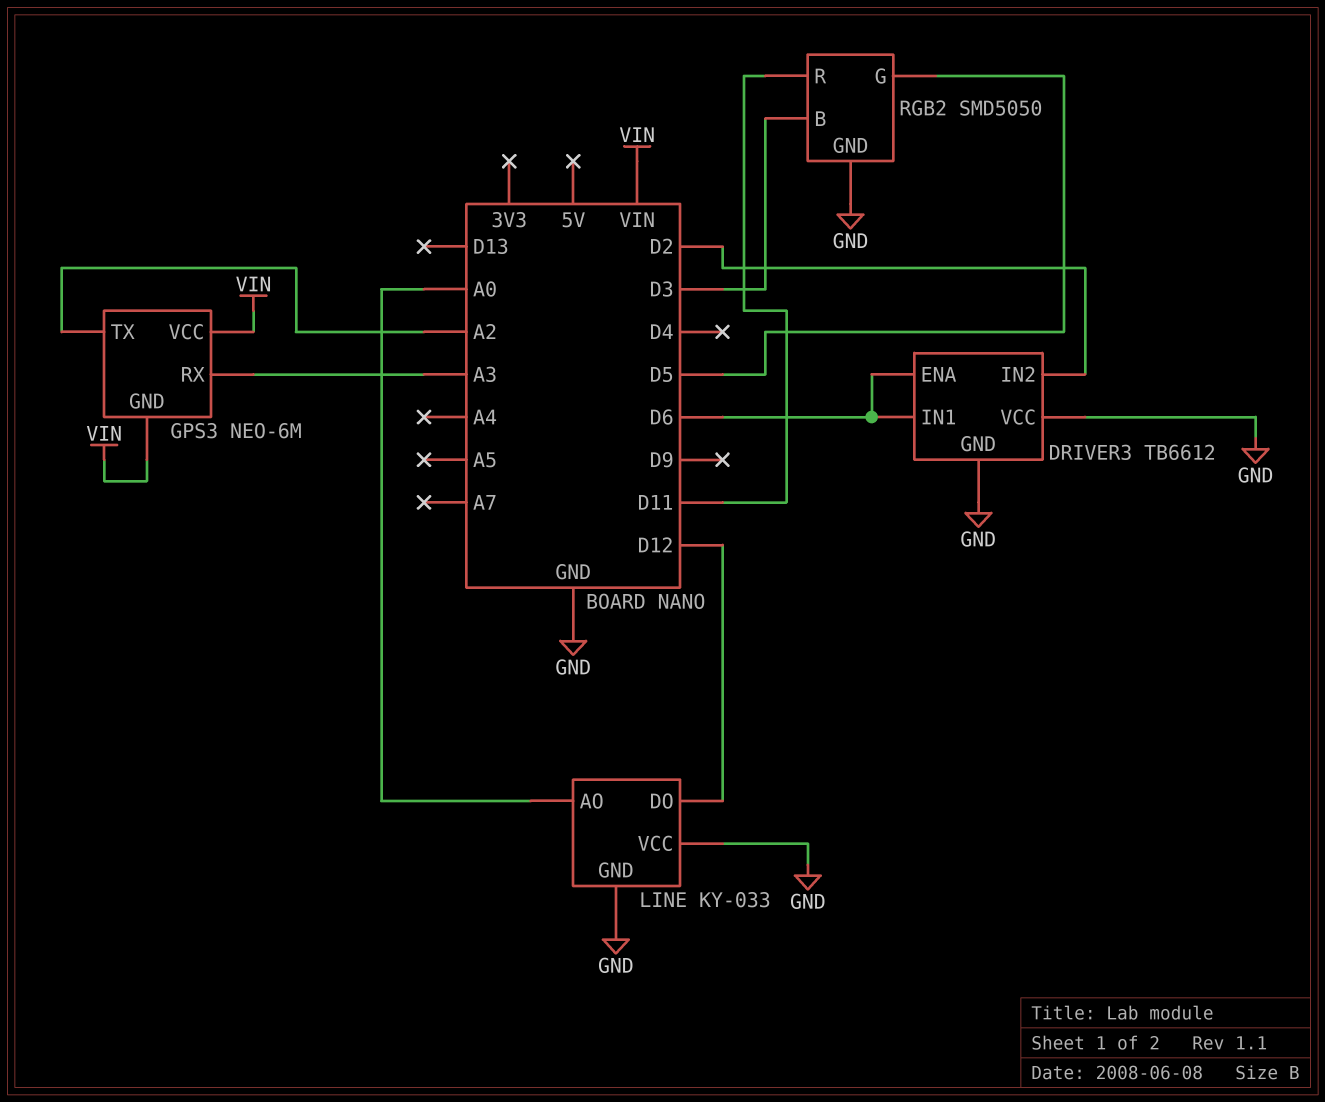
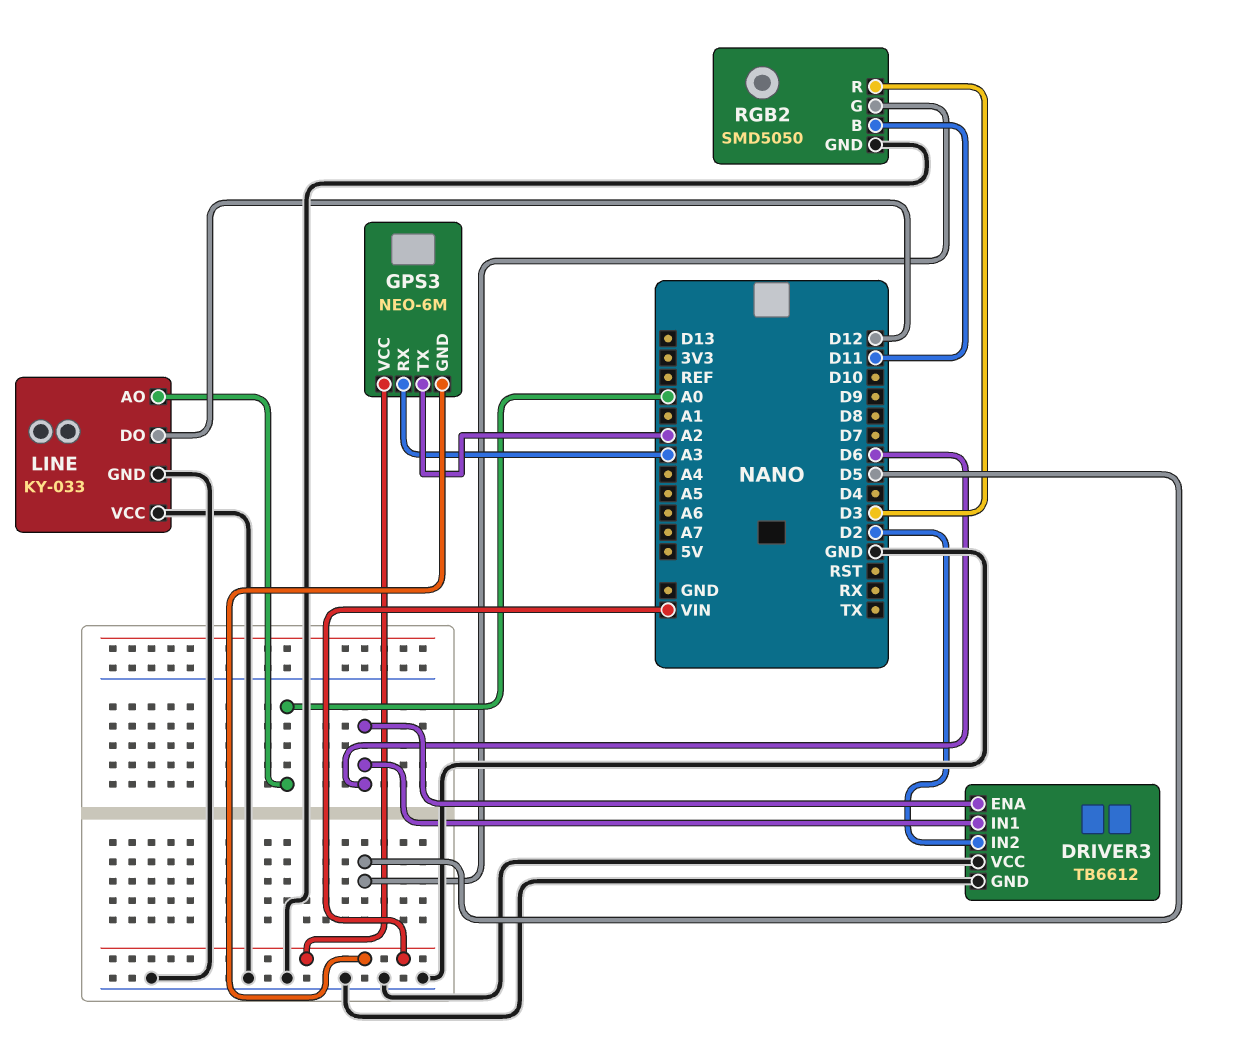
RGB2 pin B: D3 -> D11
RGB2 pin R: D11 -> D3

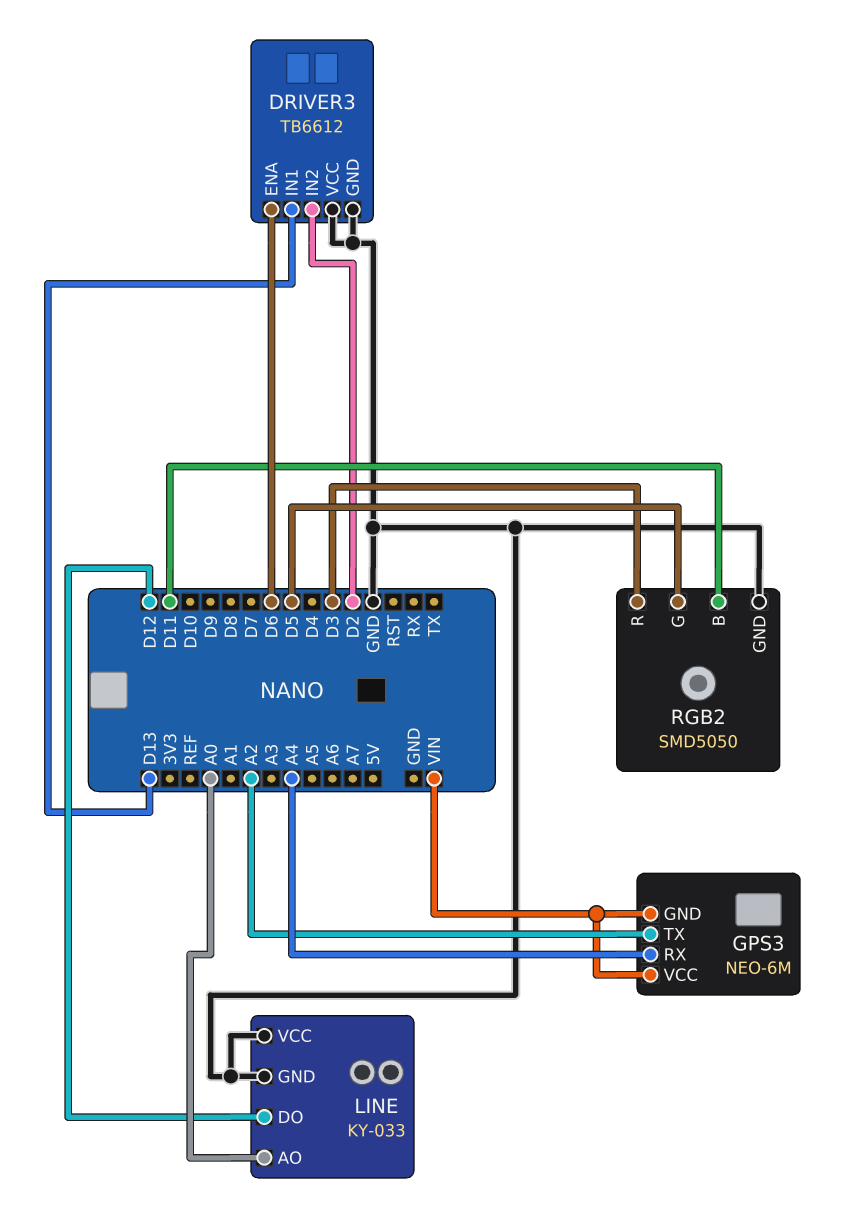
DRIVER3 pin IN1: D6 -> D13
GPS3 pin RX: A3 -> A4

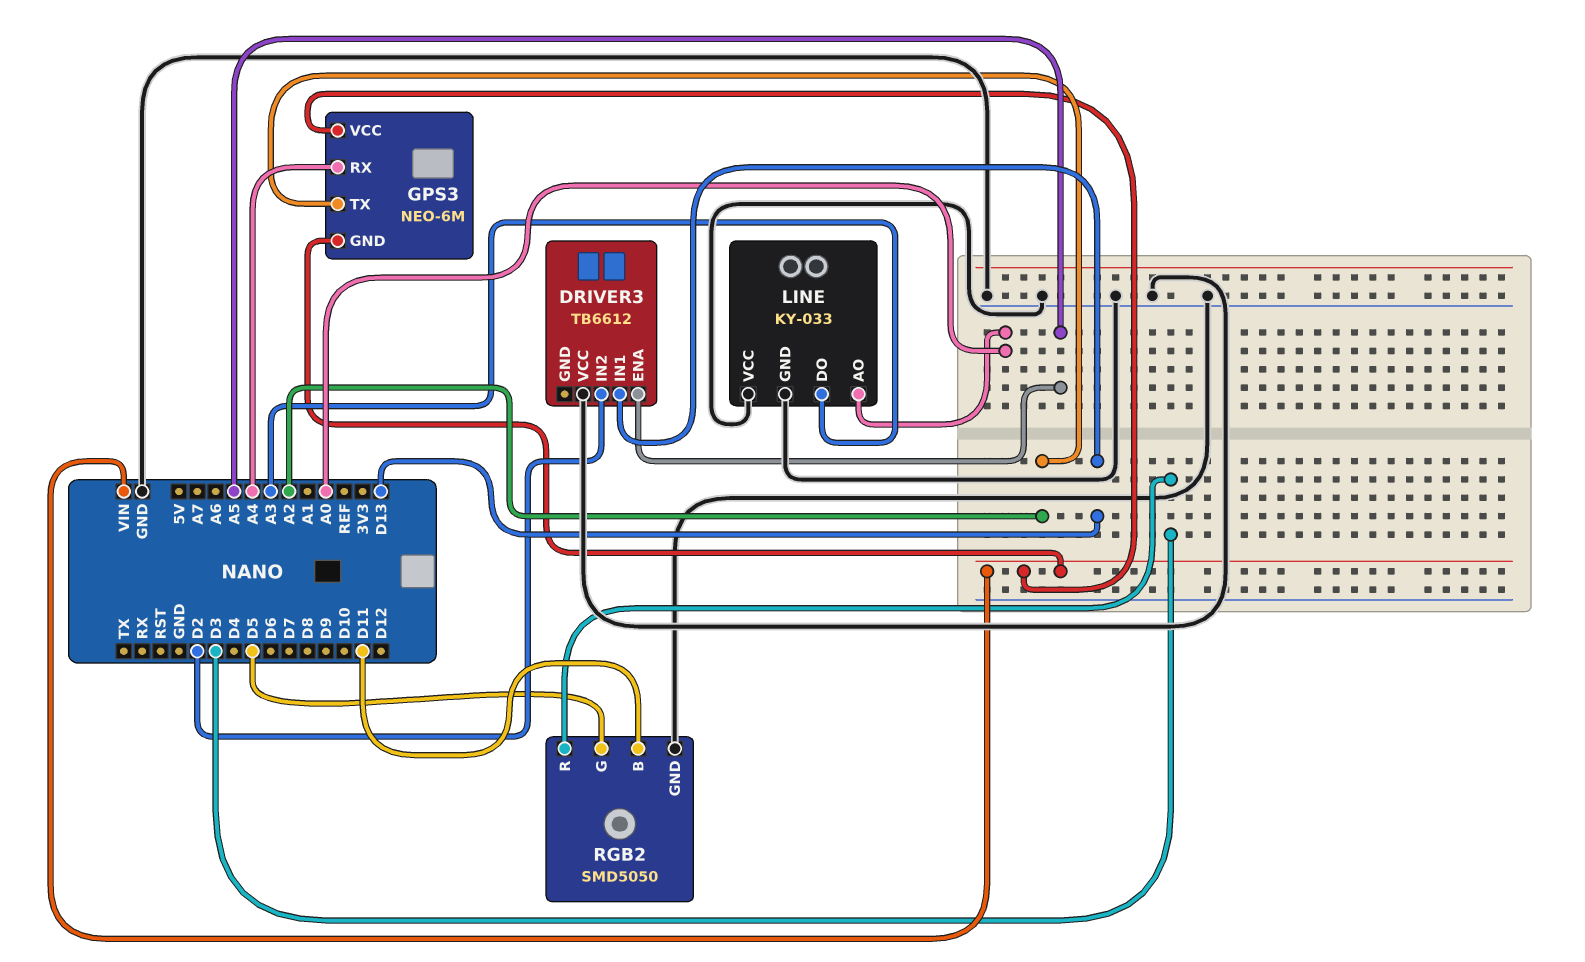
DRIVER3 pin ENA: D6 -> A5
DRIVER3 pin GND: GND -> none
LINE pin DO: D12 -> A3

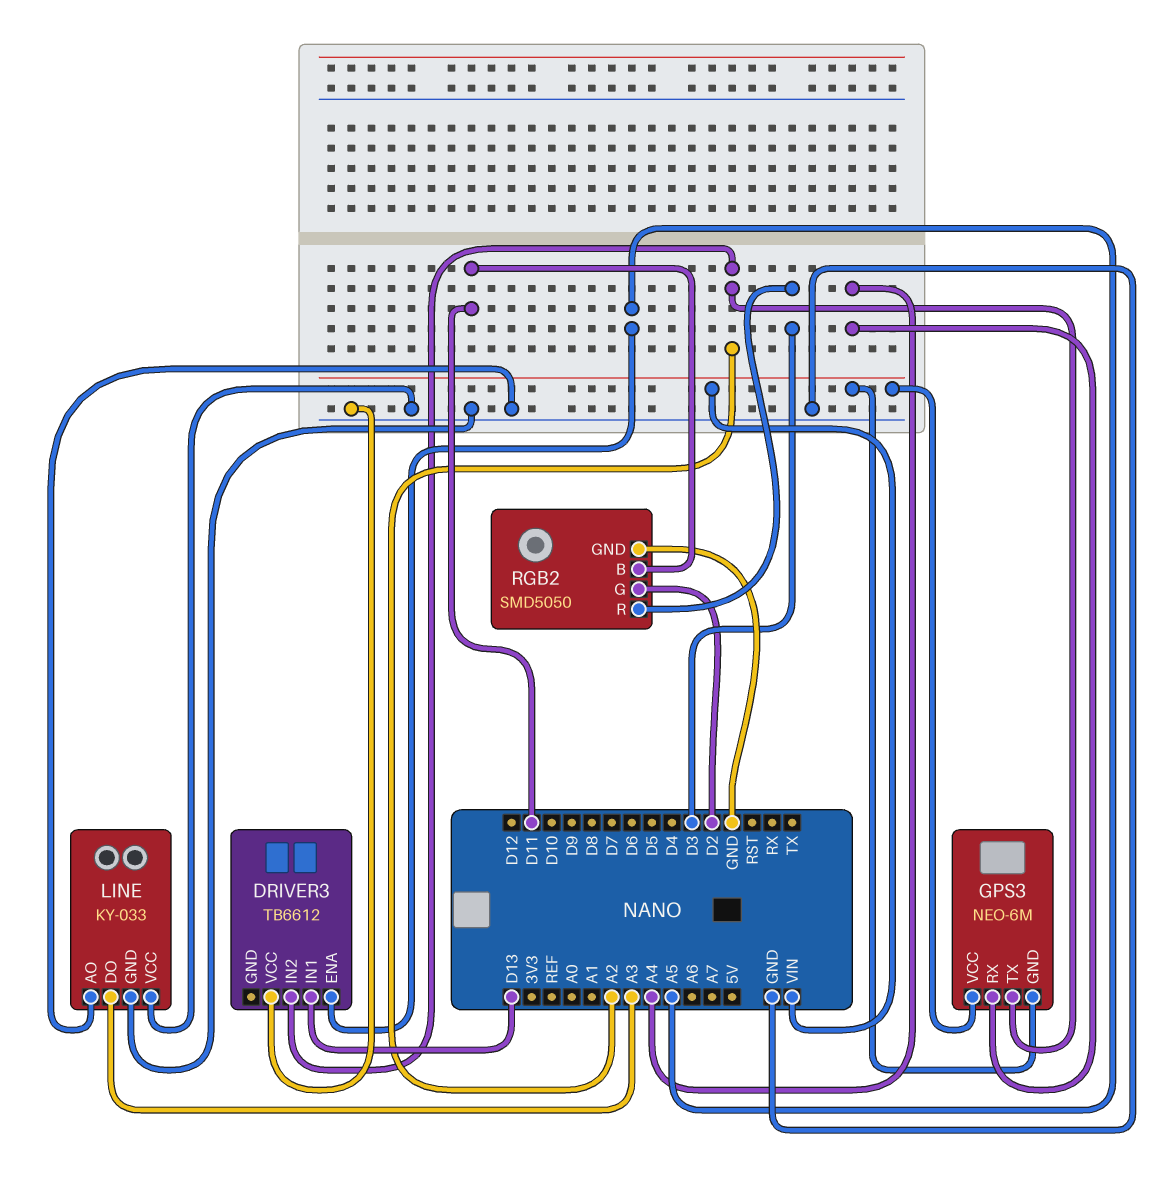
DRIVER3 pin IN2: D2 -> A2
LINE pin AO: A0 -> GND
RGB2 pin G: D5 -> D2

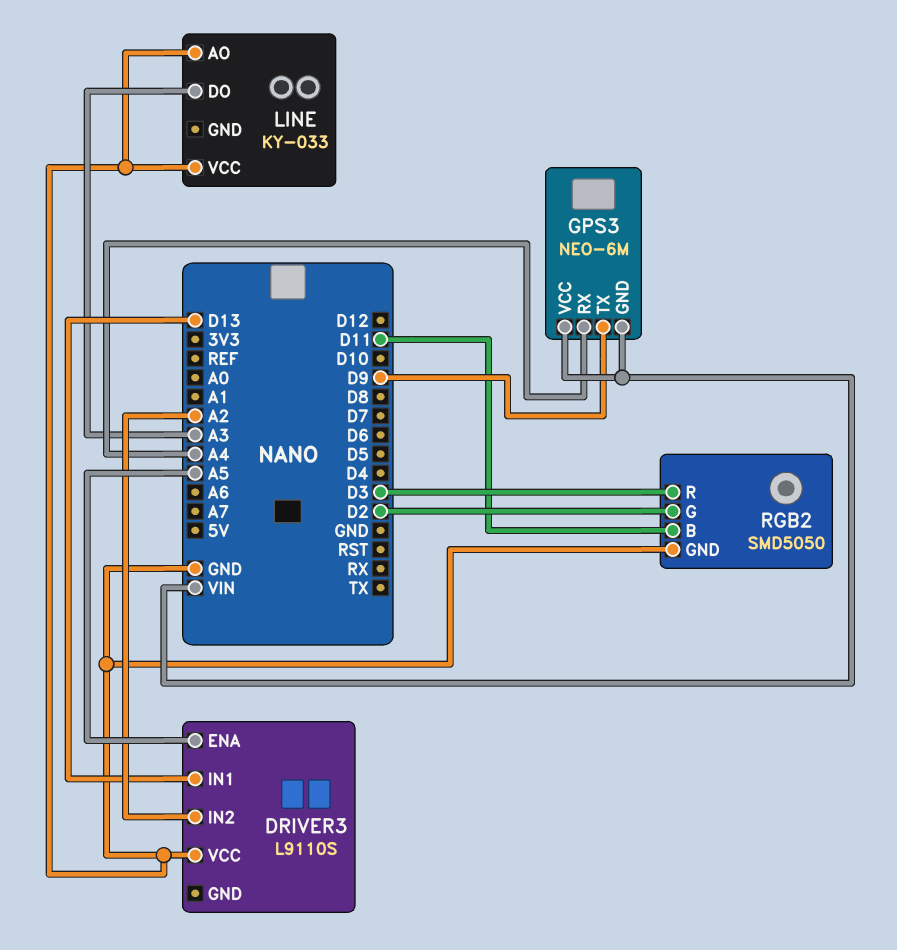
DRIVER3: TB6612 -> L9110S
GPS3 pin TX: A2 -> D9
LINE pin GND: GND -> none

